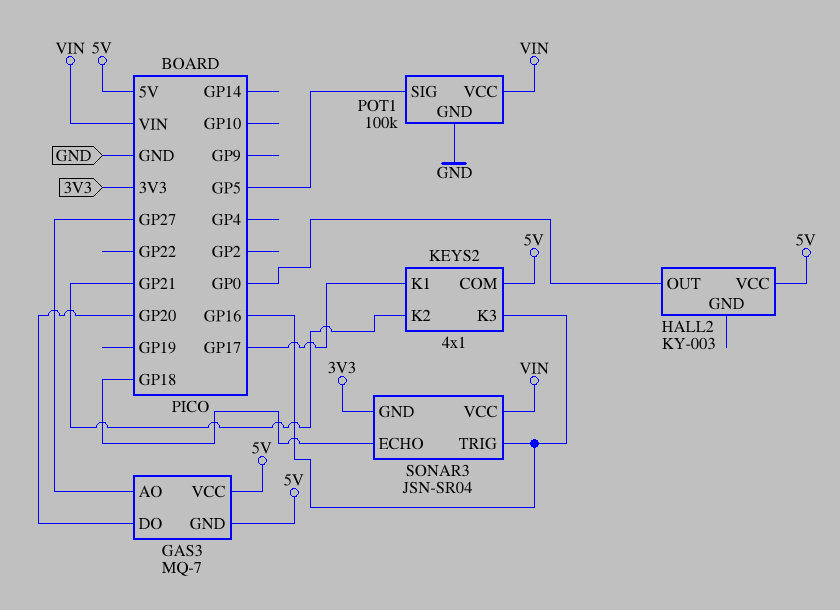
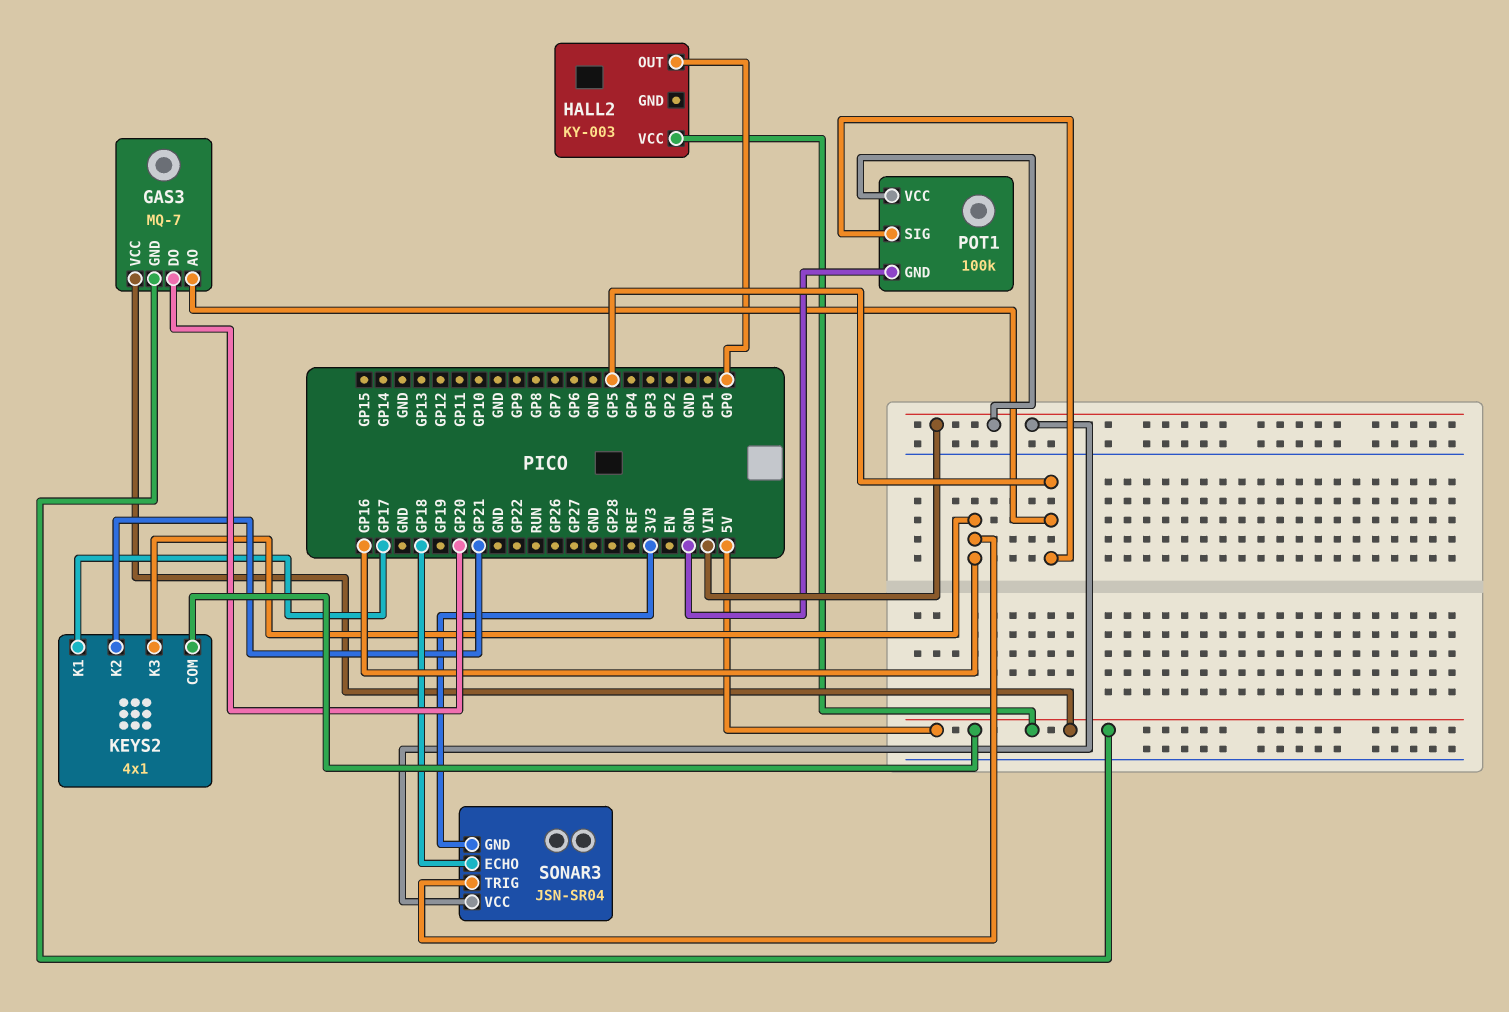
GAS3 pin AO: GP27 -> GP5

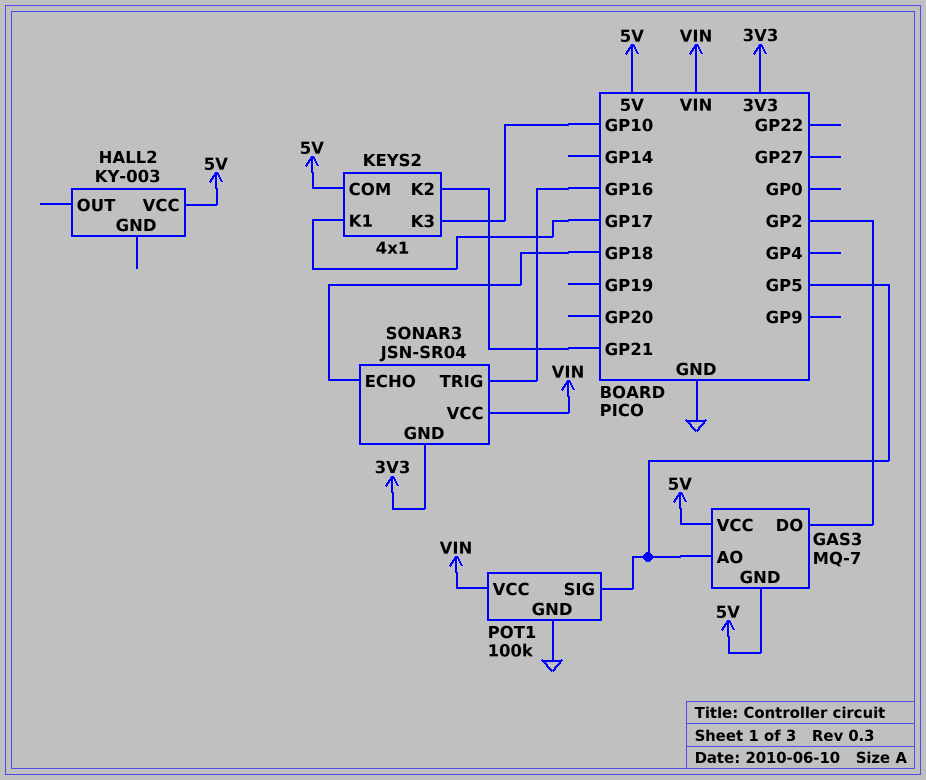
GAS3 pin DO: GP20 -> GP2
HALL2 pin OUT: GP0 -> none
KEYS2 pin K3: GP16 -> GP10

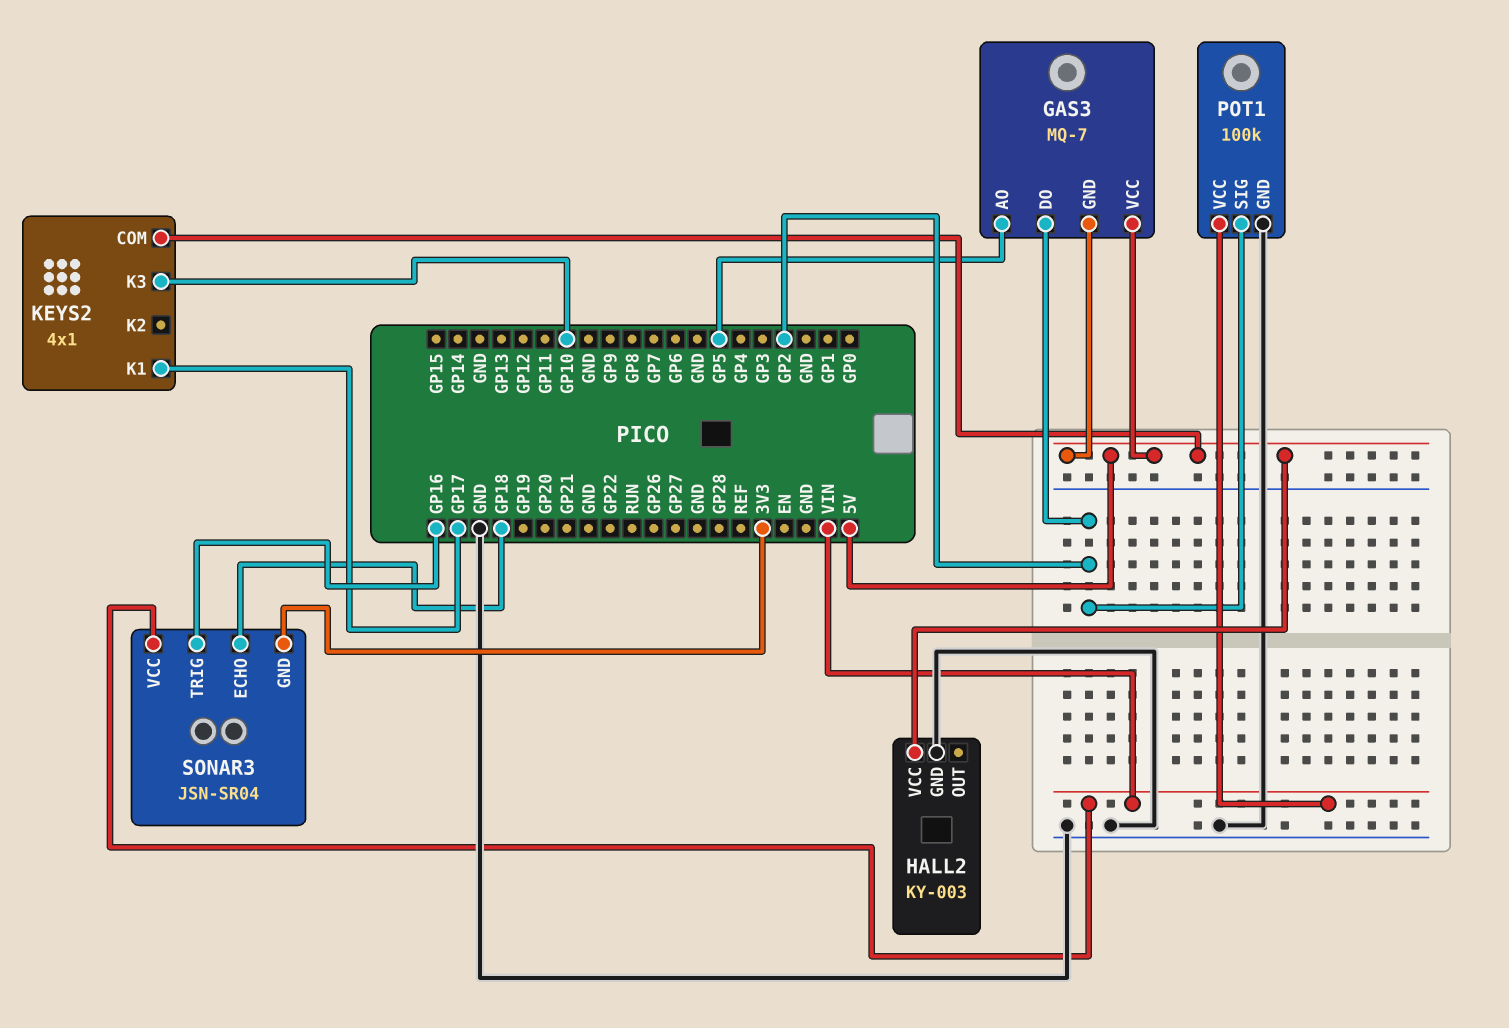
HALL2 pin GND: none -> GND
KEYS2 pin K2: GP21 -> none
POT1 pin SIG: GP5 -> GP2

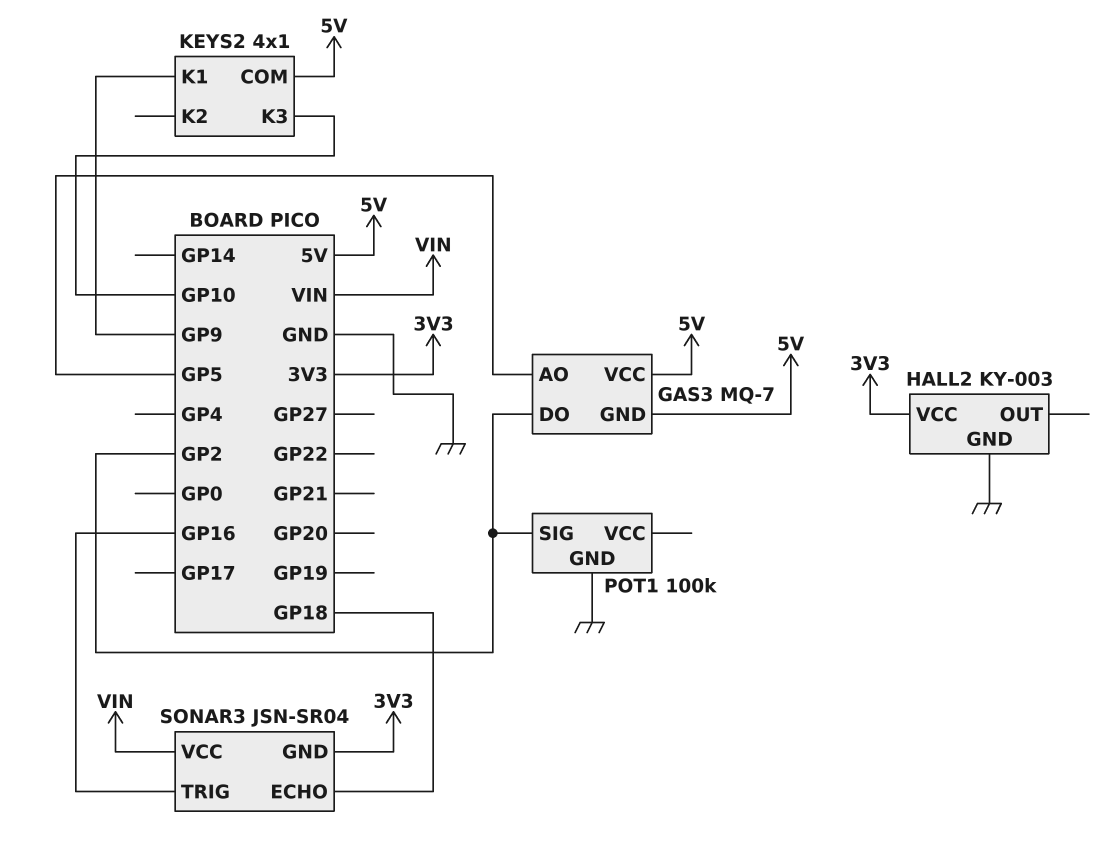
HALL2 pin VCC: 5V -> 3V3
KEYS2 pin K1: GP17 -> GP9
POT1 pin VCC: VIN -> none

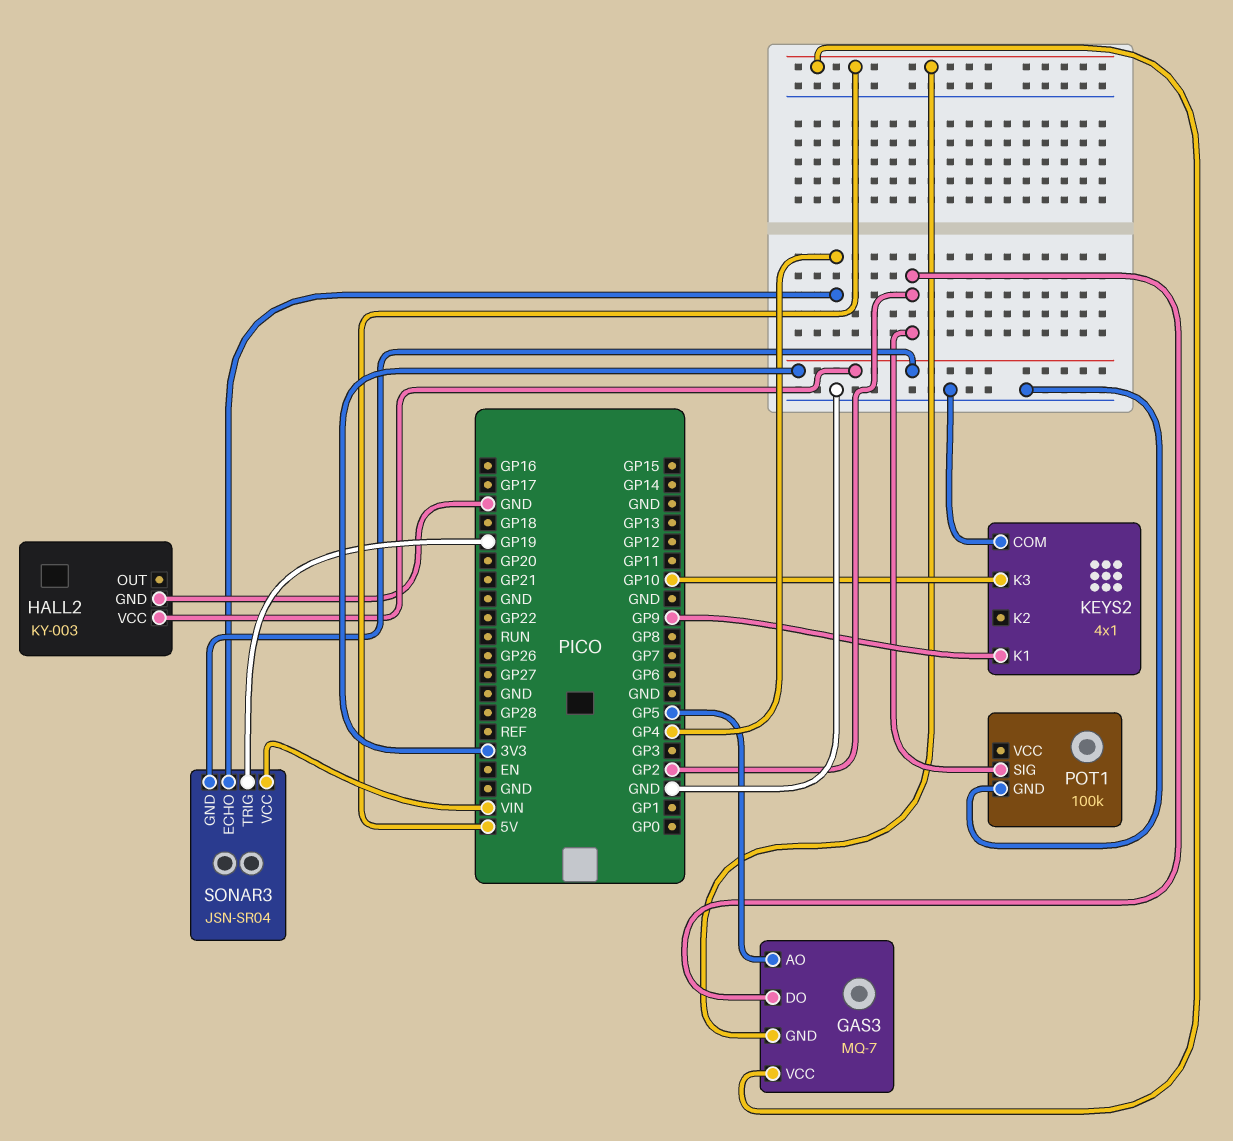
KEYS2 pin COM: 5V -> GND
SONAR3 pin ECHO: GP18 -> GP4
SONAR3 pin TRIG: GP16 -> GP19

